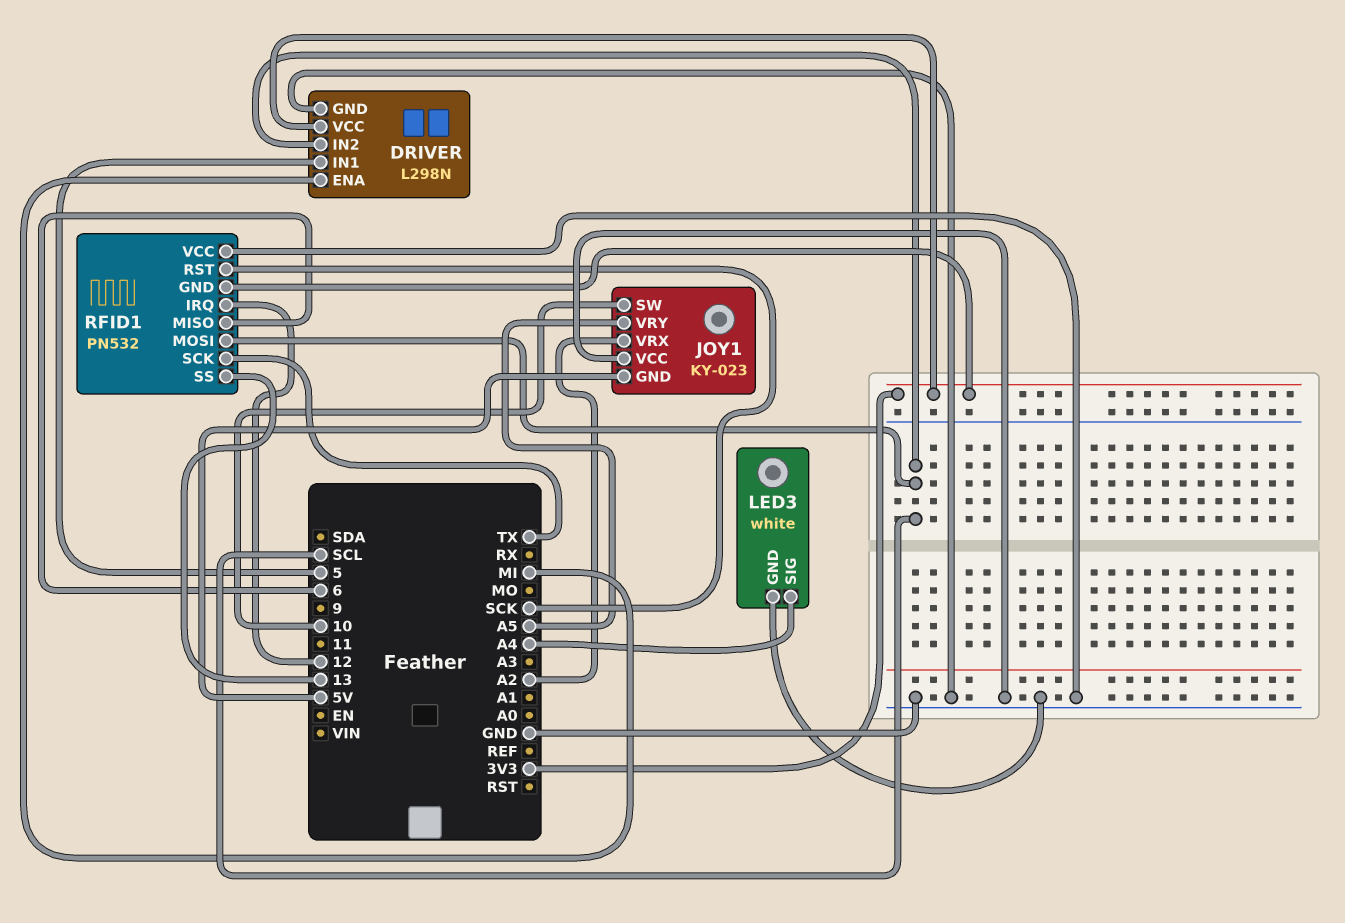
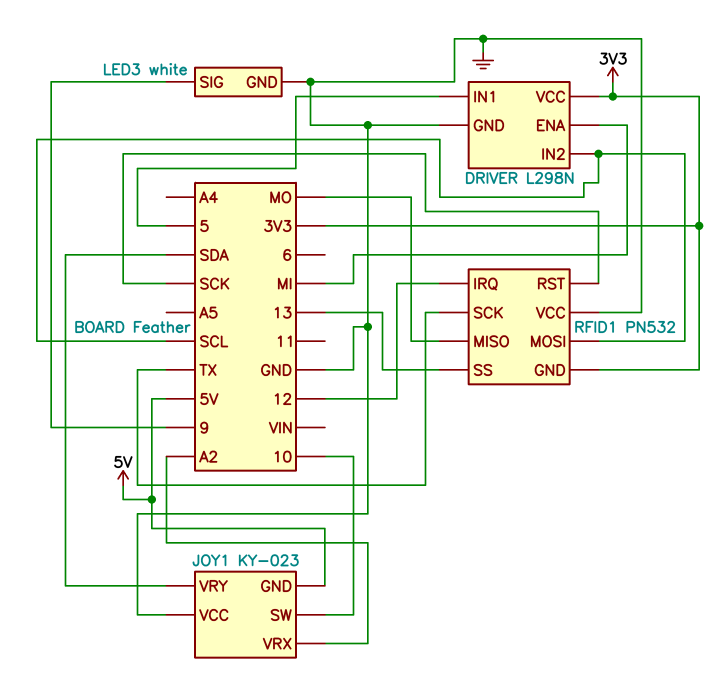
JOY1 pin VRY: A5 -> SDA
LED3 pin SIG: A4 -> 9
RFID1 pin MISO: 6 -> MO

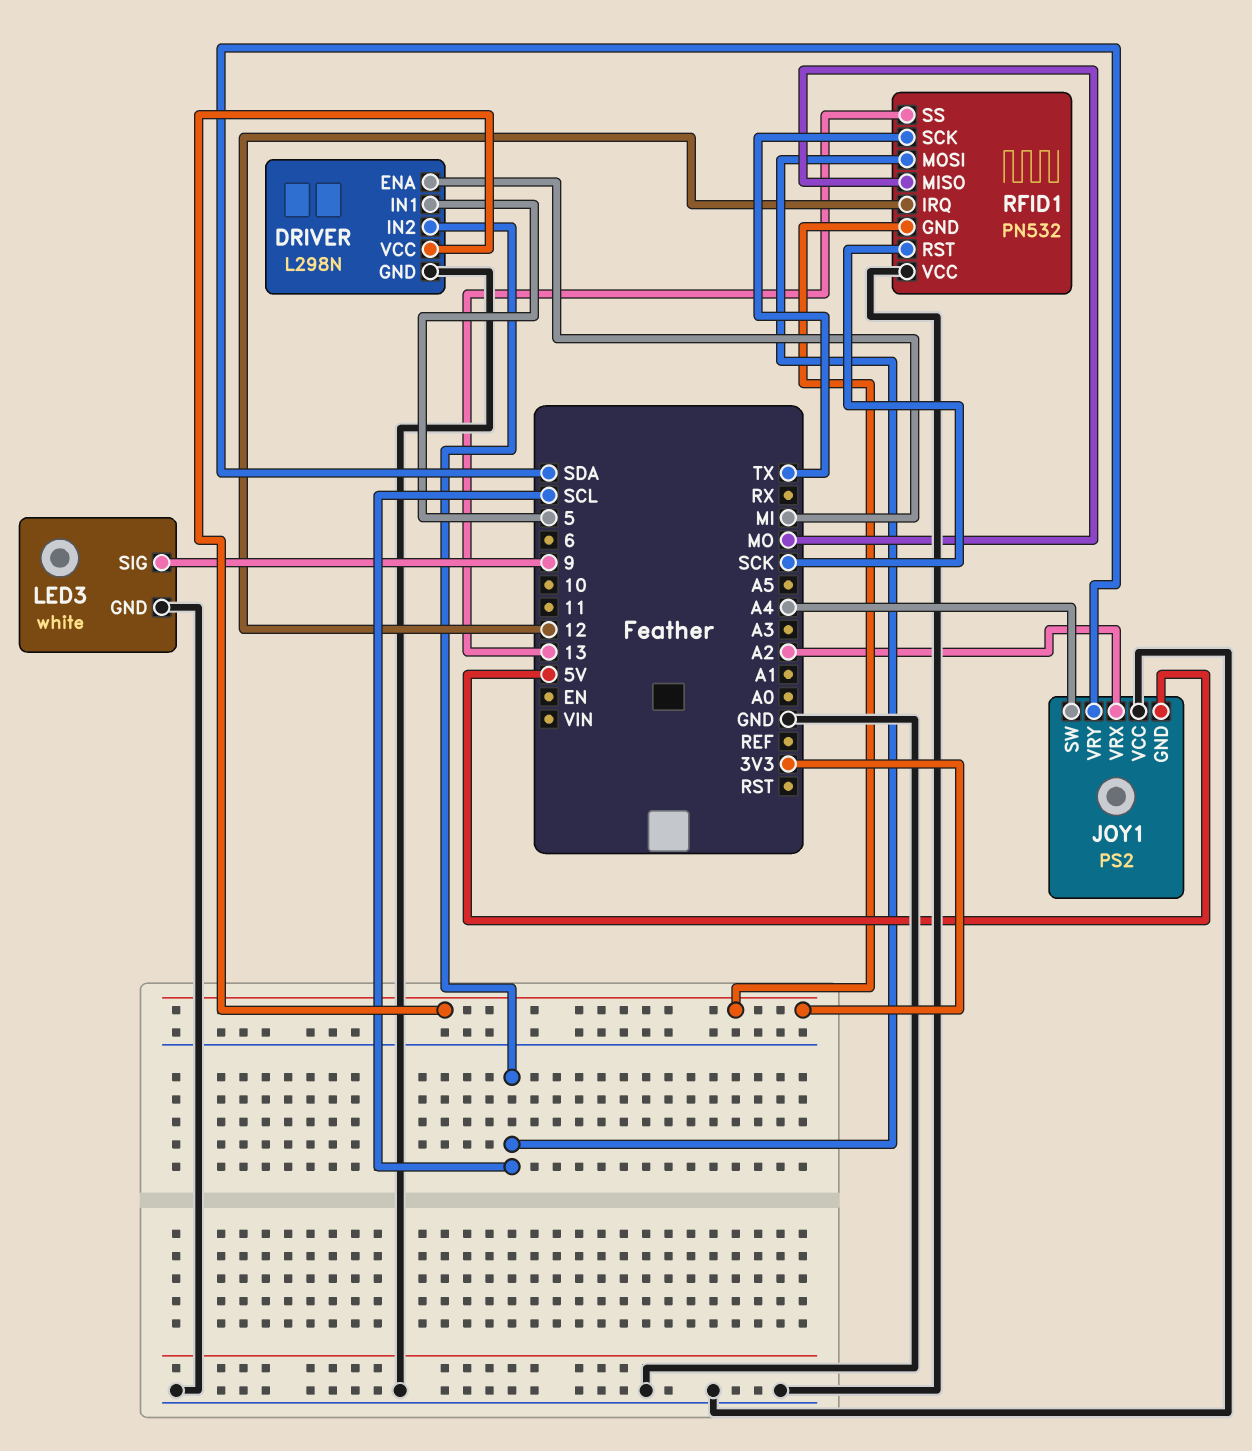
JOY1: KY-023 -> PS2
JOY1 pin SW: 10 -> A4

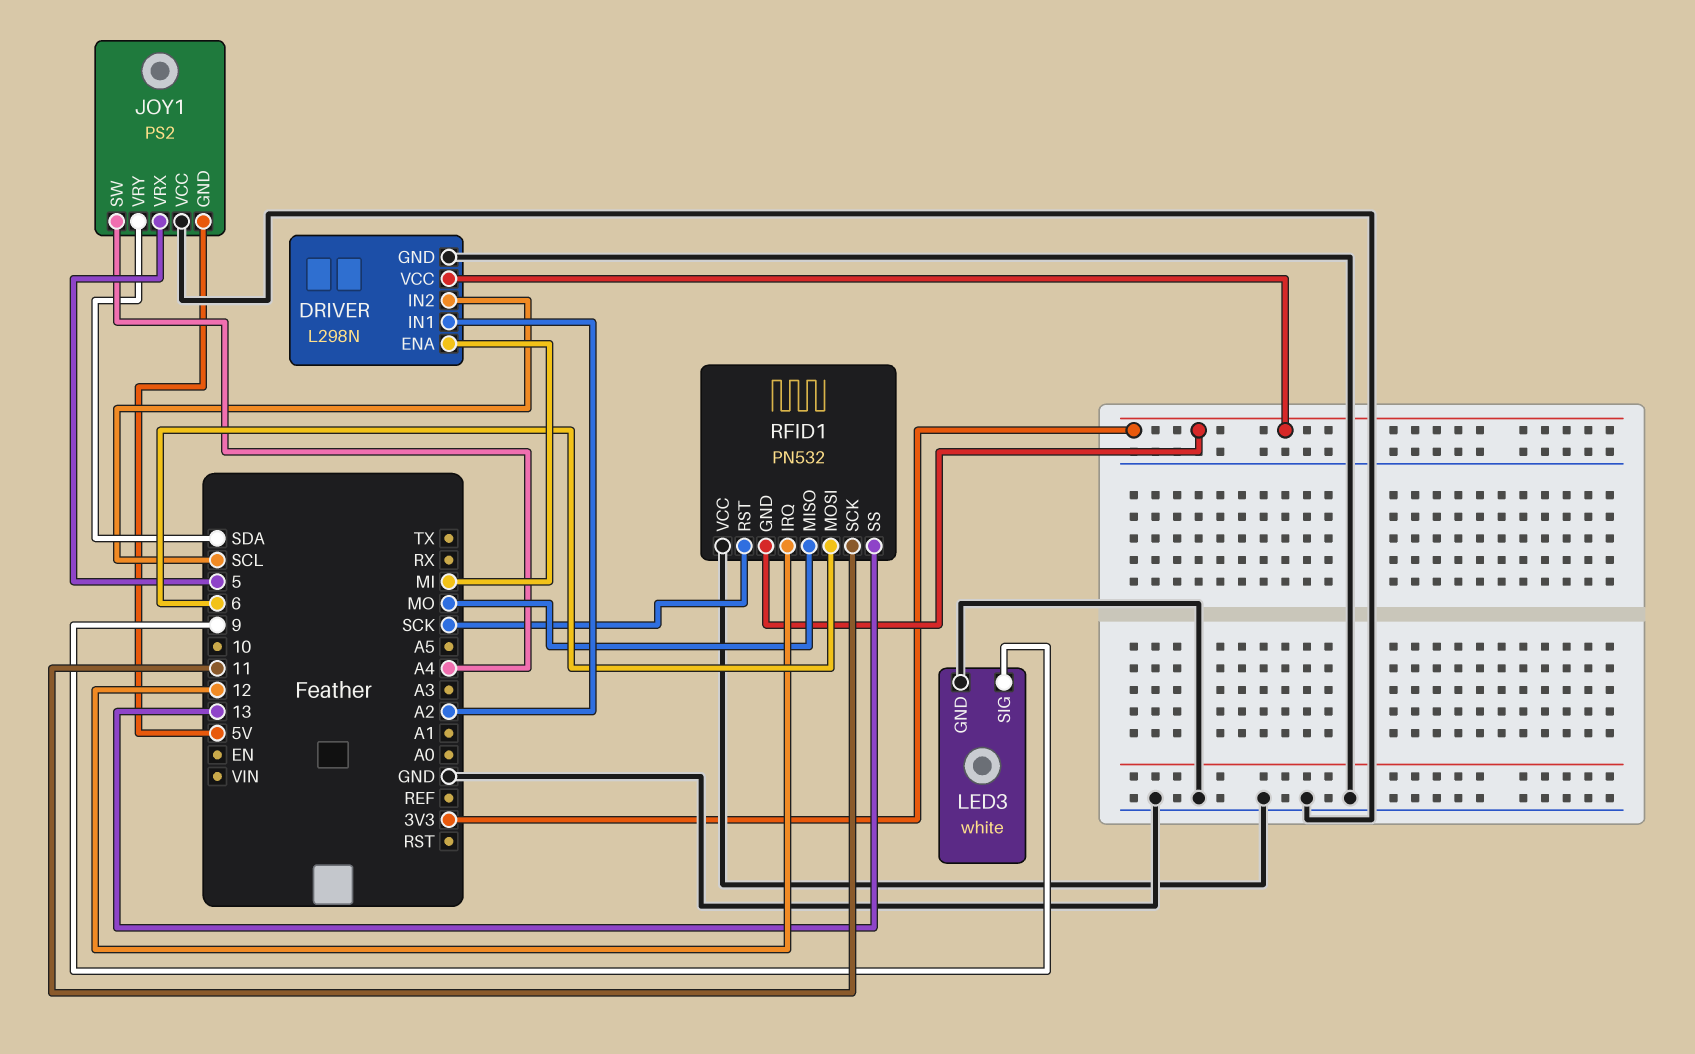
DRIVER pin IN1: 5 -> A2
JOY1 pin VRX: A2 -> 5
RFID1 pin MOSI: SCL -> 6
RFID1 pin SCK: TX -> 11

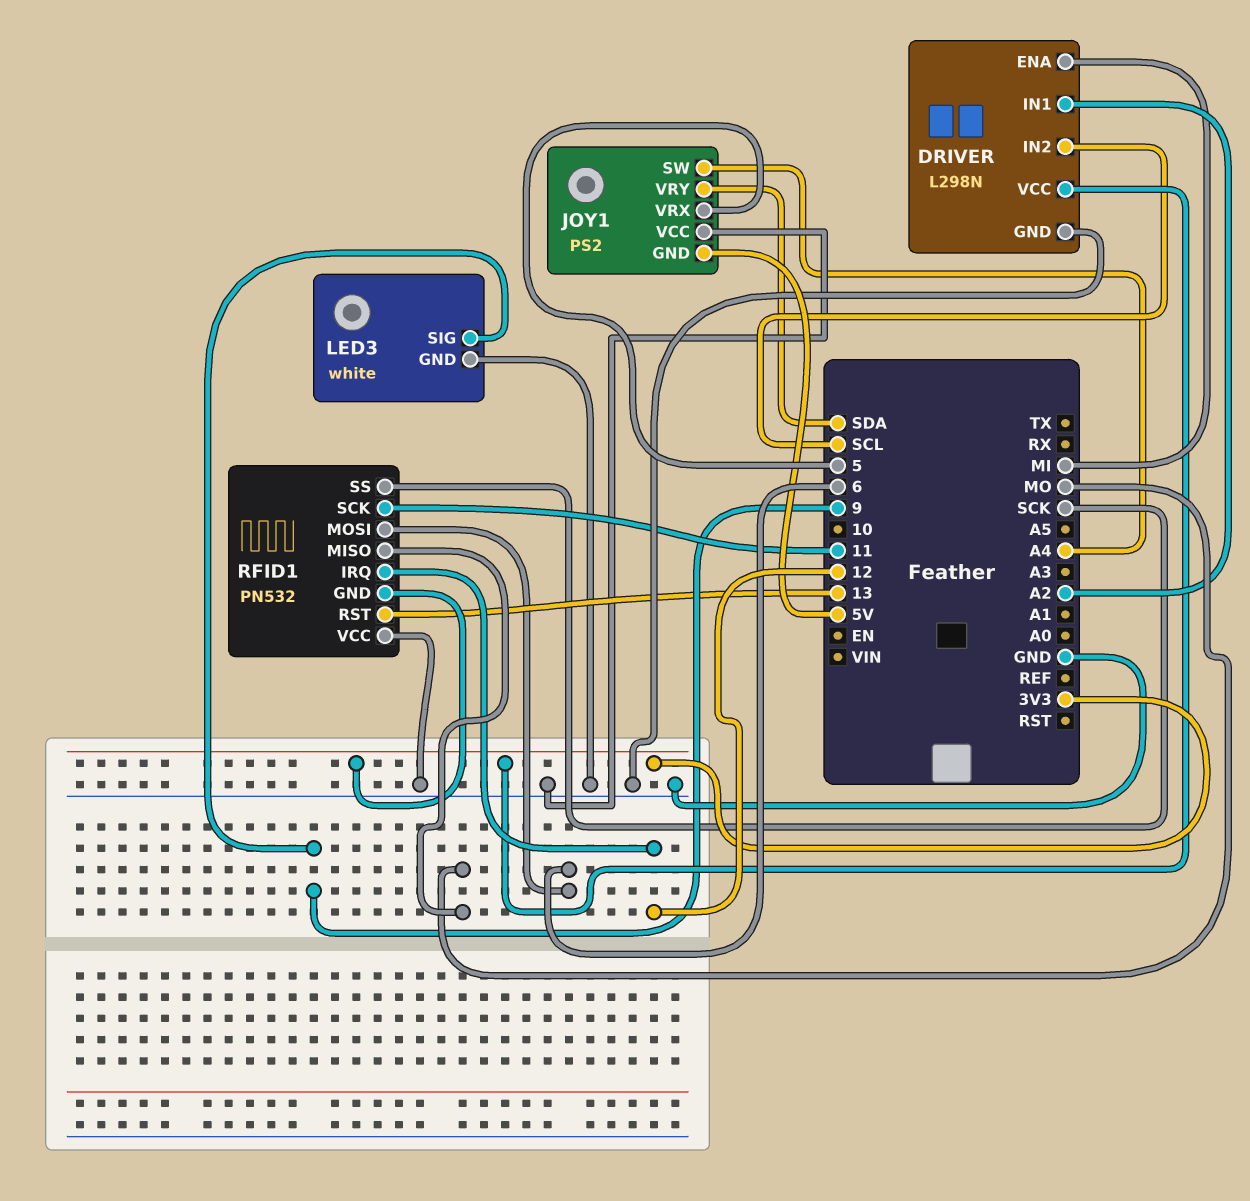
RFID1 pin RST: SCK -> 13
RFID1 pin SS: 13 -> SCK

